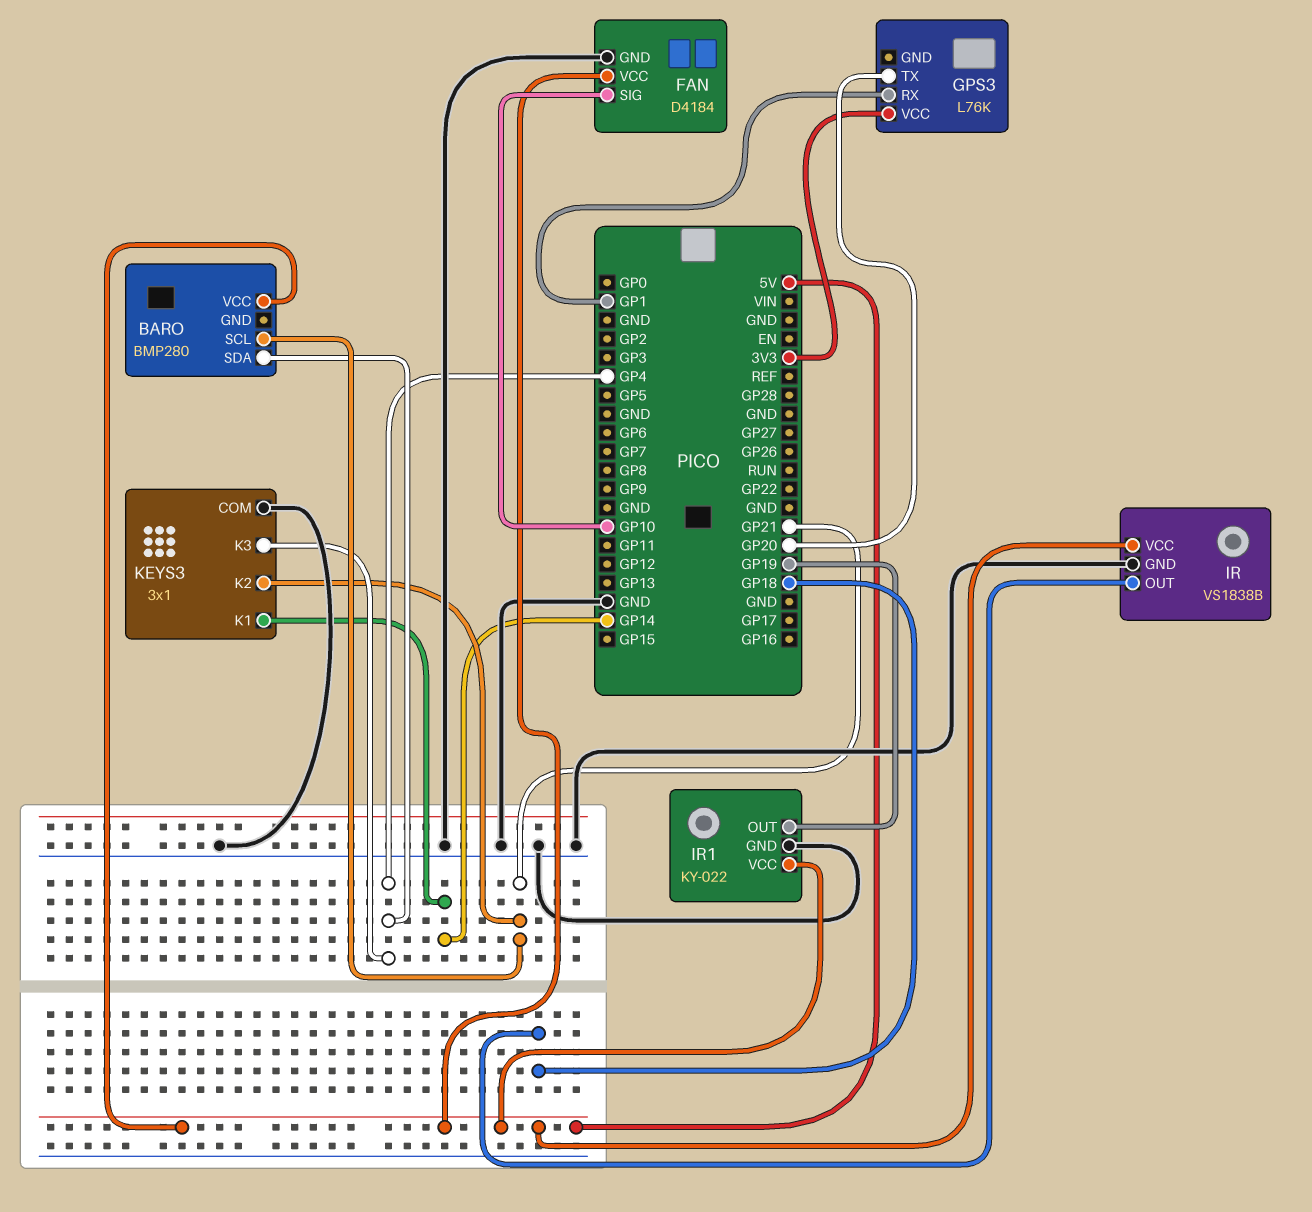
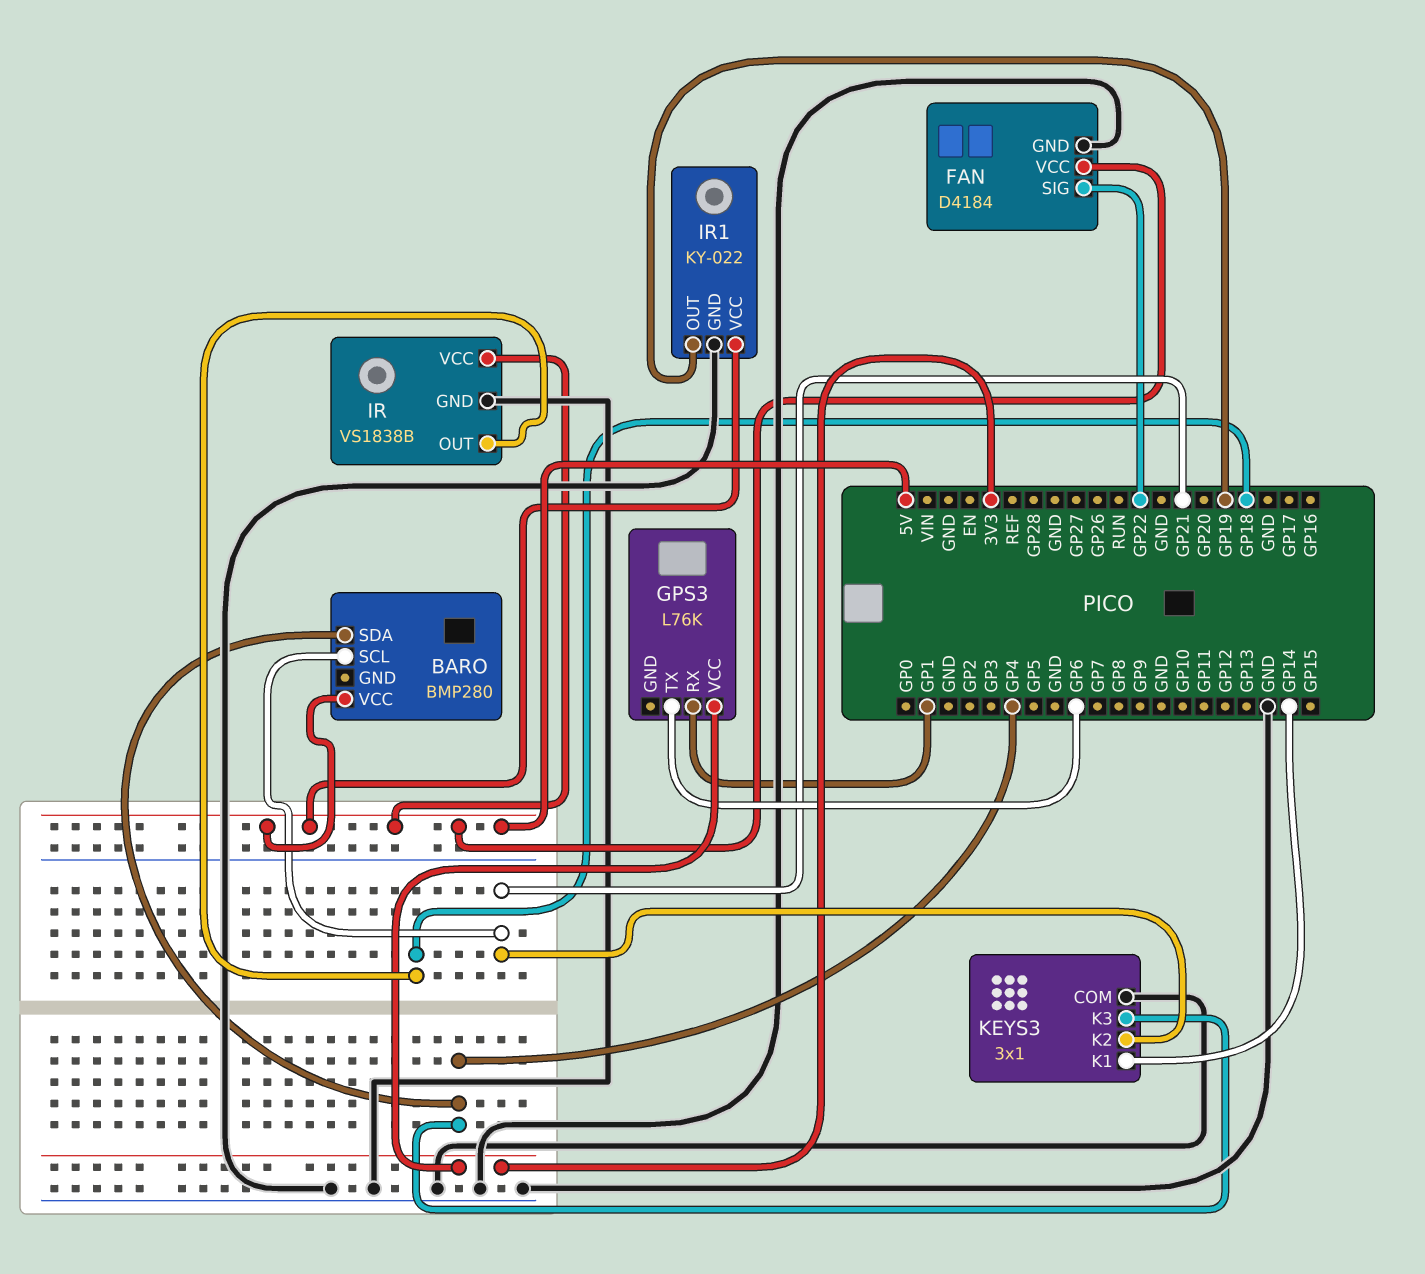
FAN pin SIG: GP10 -> GP22
GPS3 pin TX: GP20 -> GP6

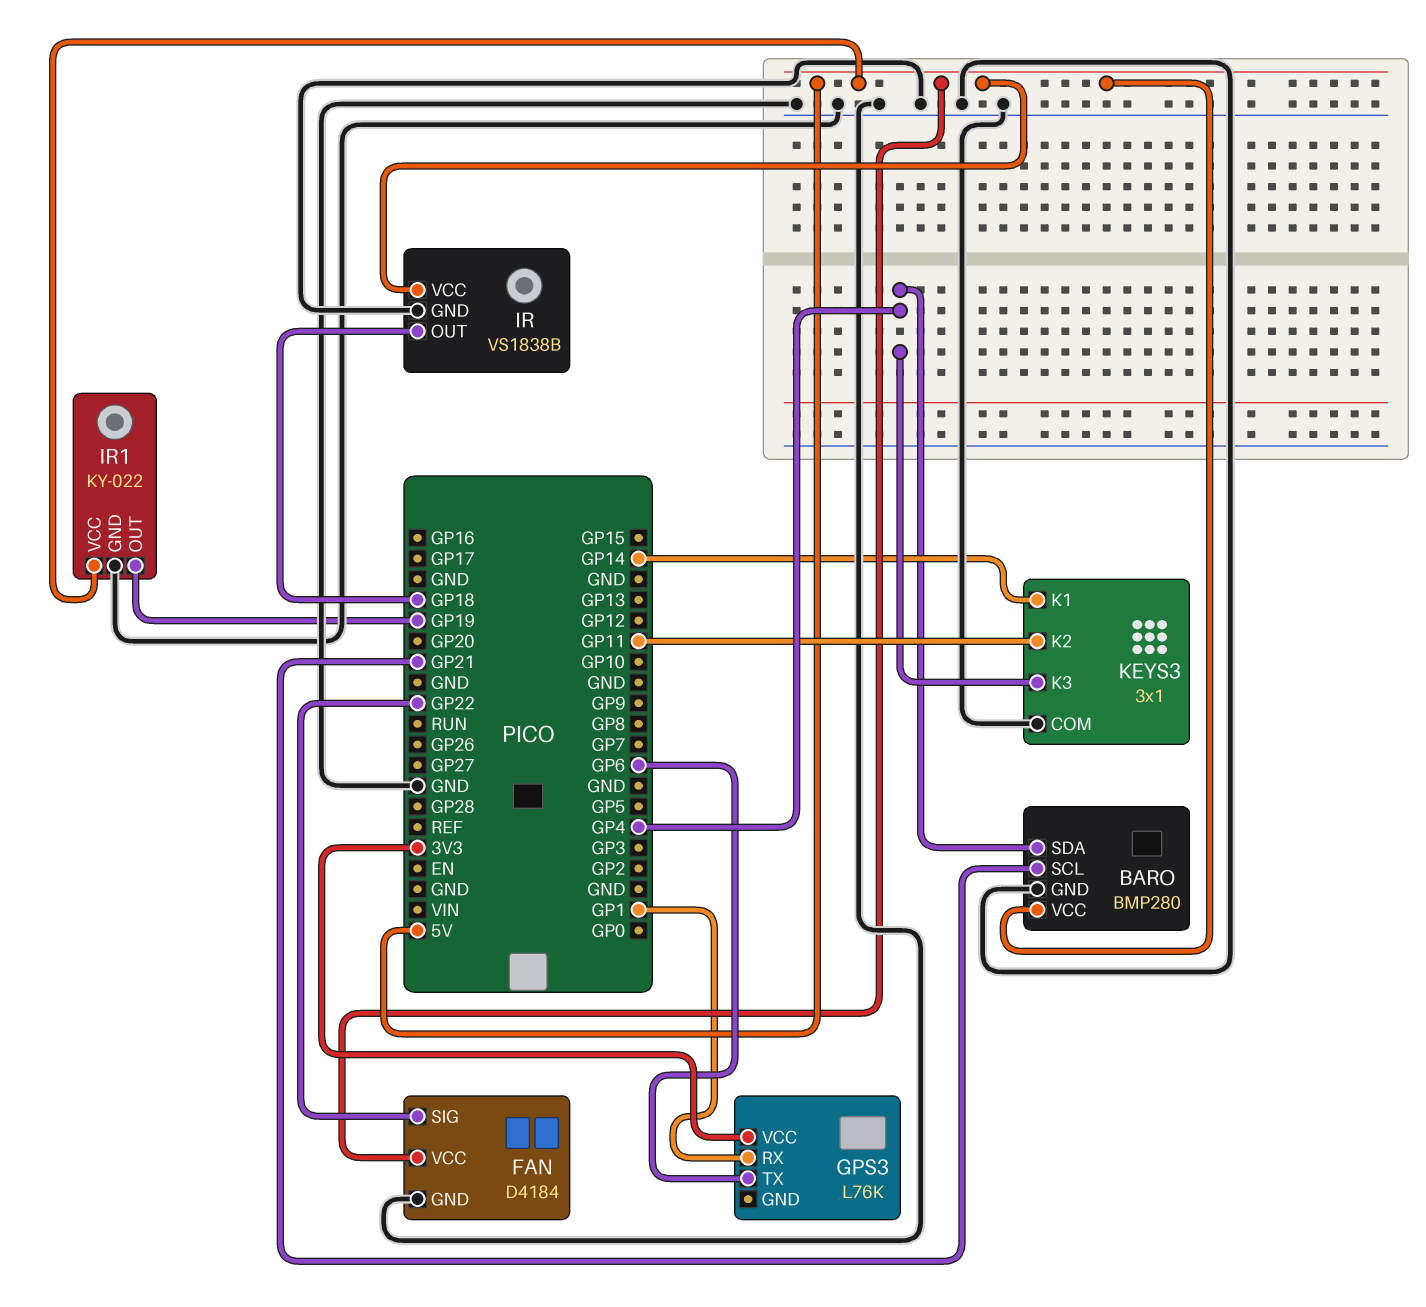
BARO pin GND: none -> GND
KEYS3 pin K2: GP21 -> GP11

